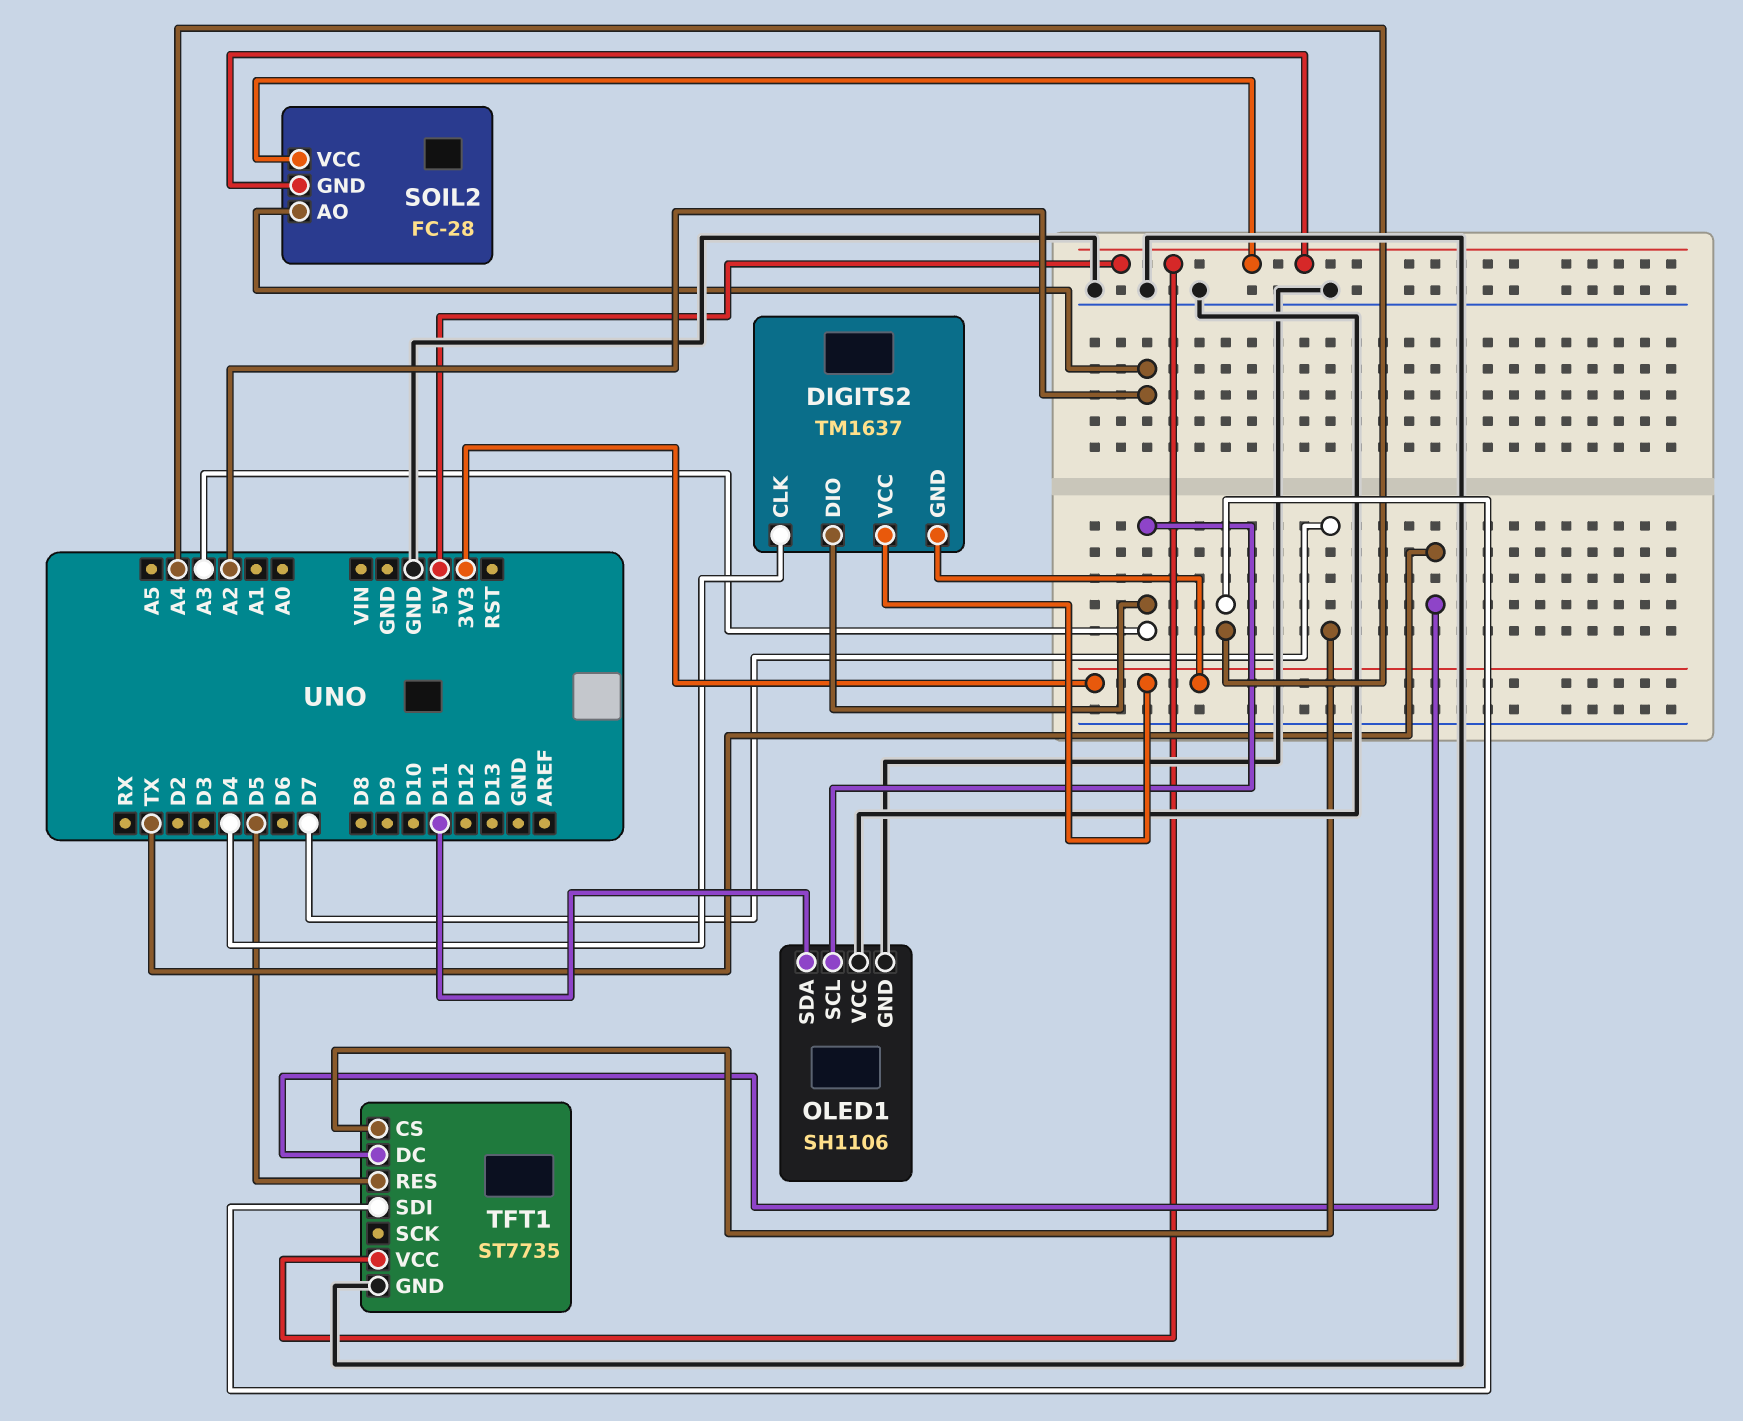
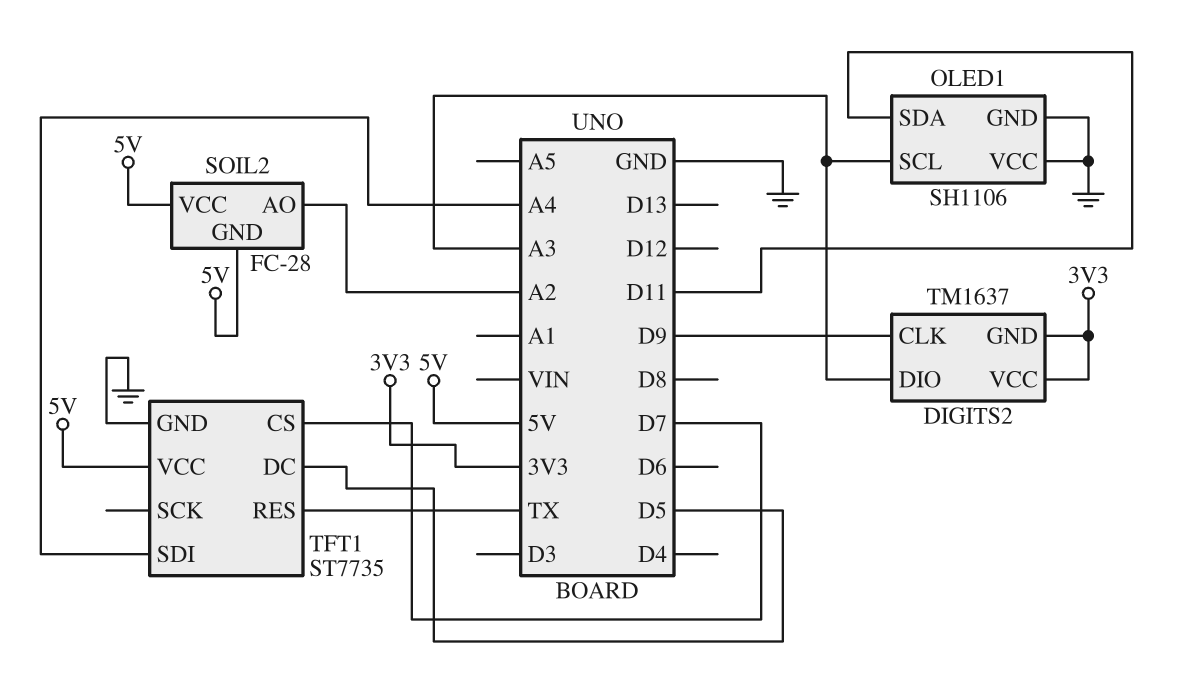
DIGITS2 pin CLK: D4 -> D9
TFT1 pin DC: TX -> D5
TFT1 pin RES: D5 -> TX

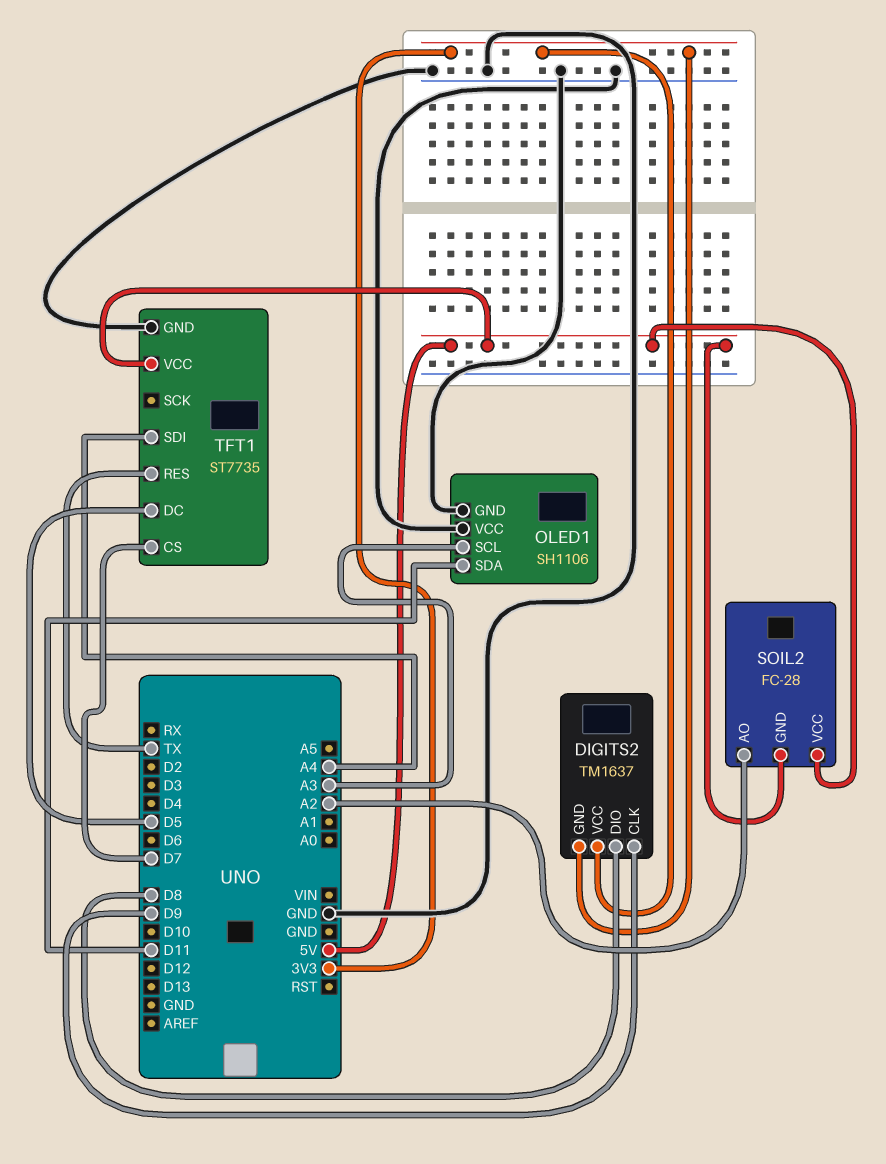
DIGITS2 pin DIO: A3 -> D8

